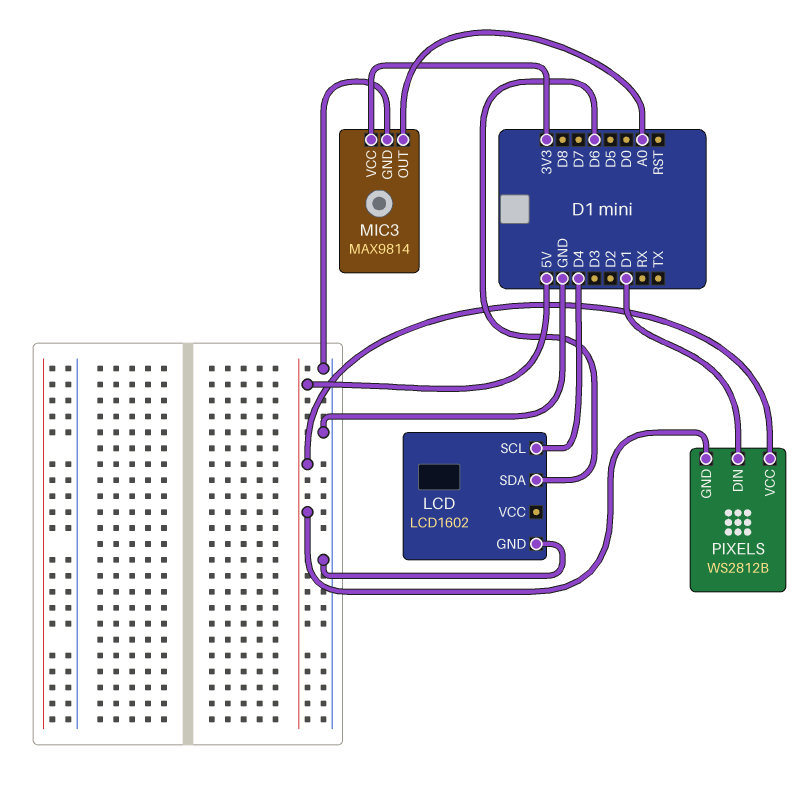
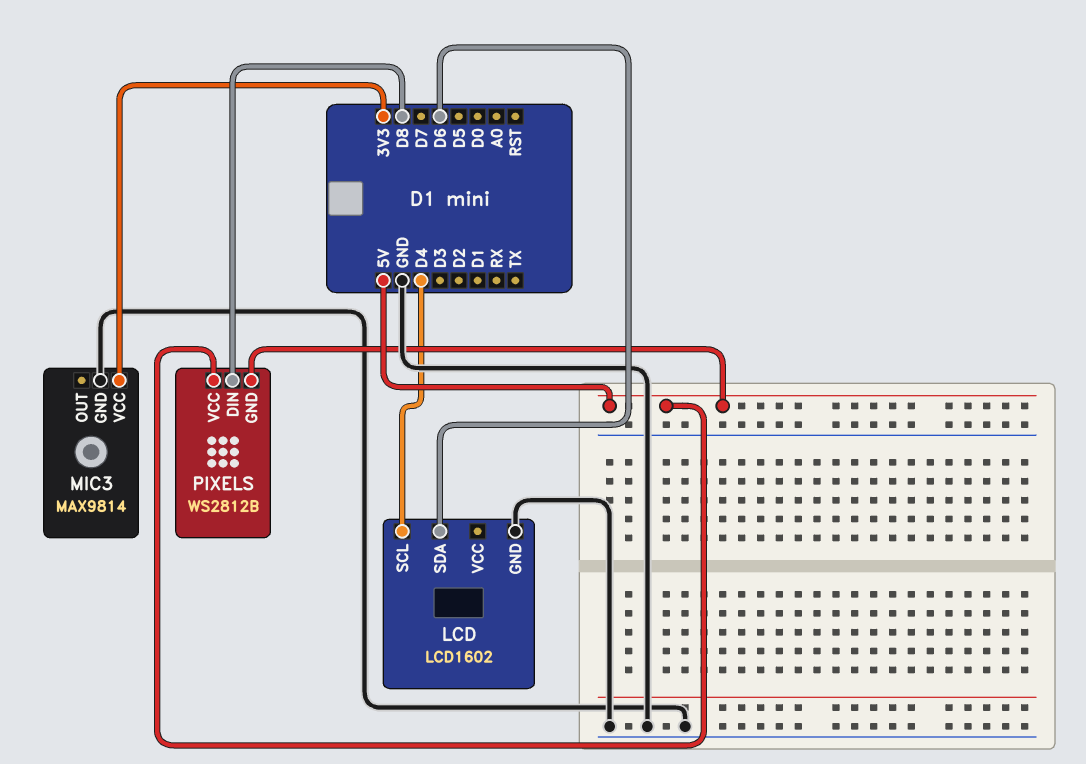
MIC3 pin OUT: A0 -> none
PIXELS pin DIN: D1 -> D8

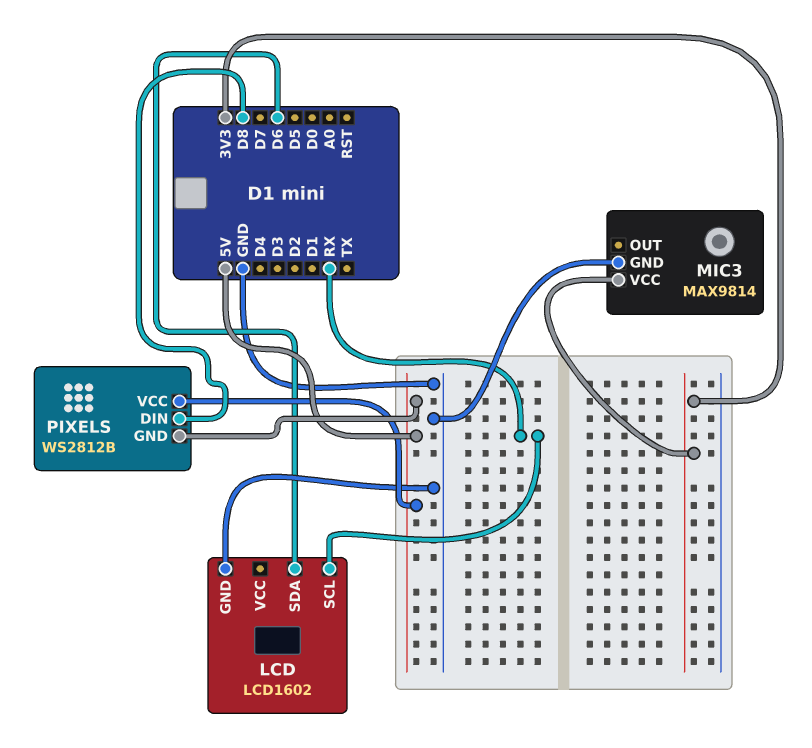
LCD pin SCL: D4 -> RX

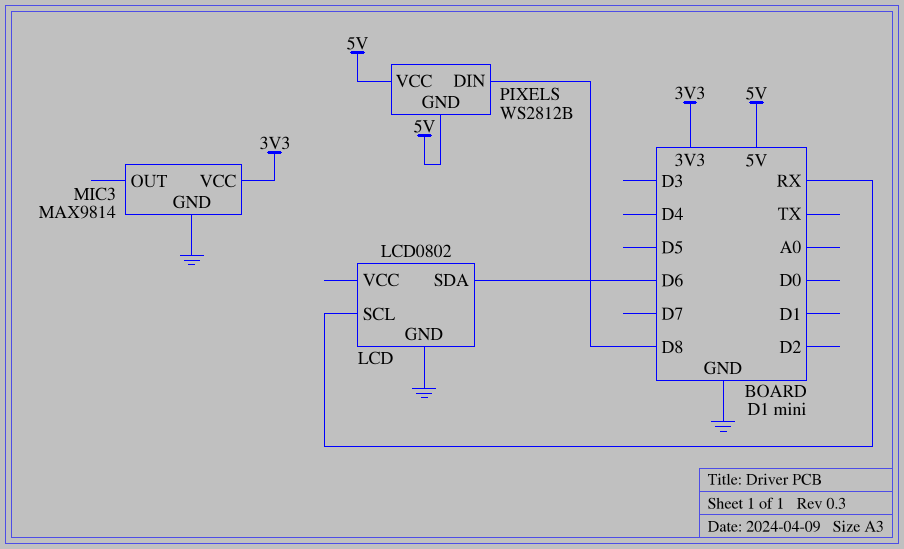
LCD: LCD1602 -> LCD0802

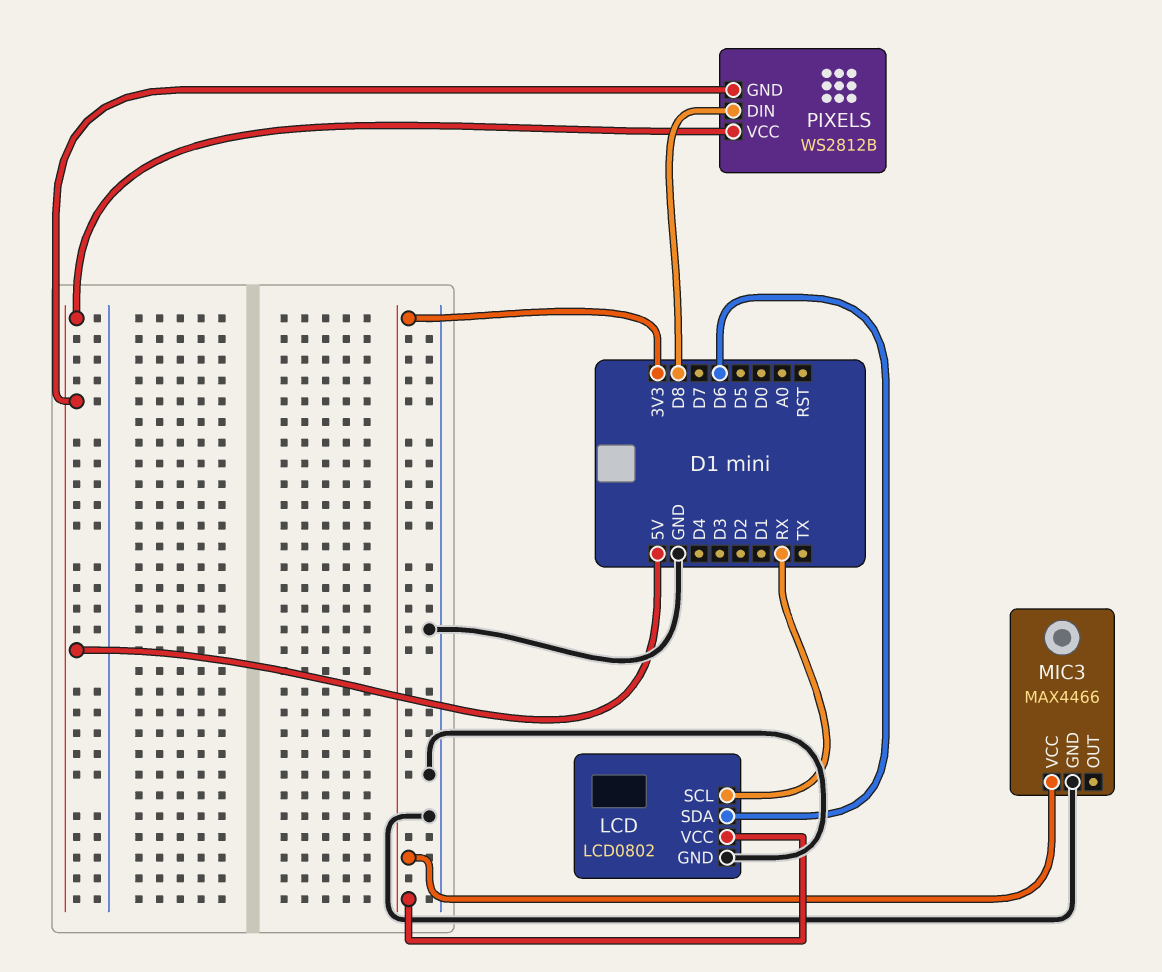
LCD pin VCC: none -> 3V3
MIC3: MAX9814 -> MAX4466

